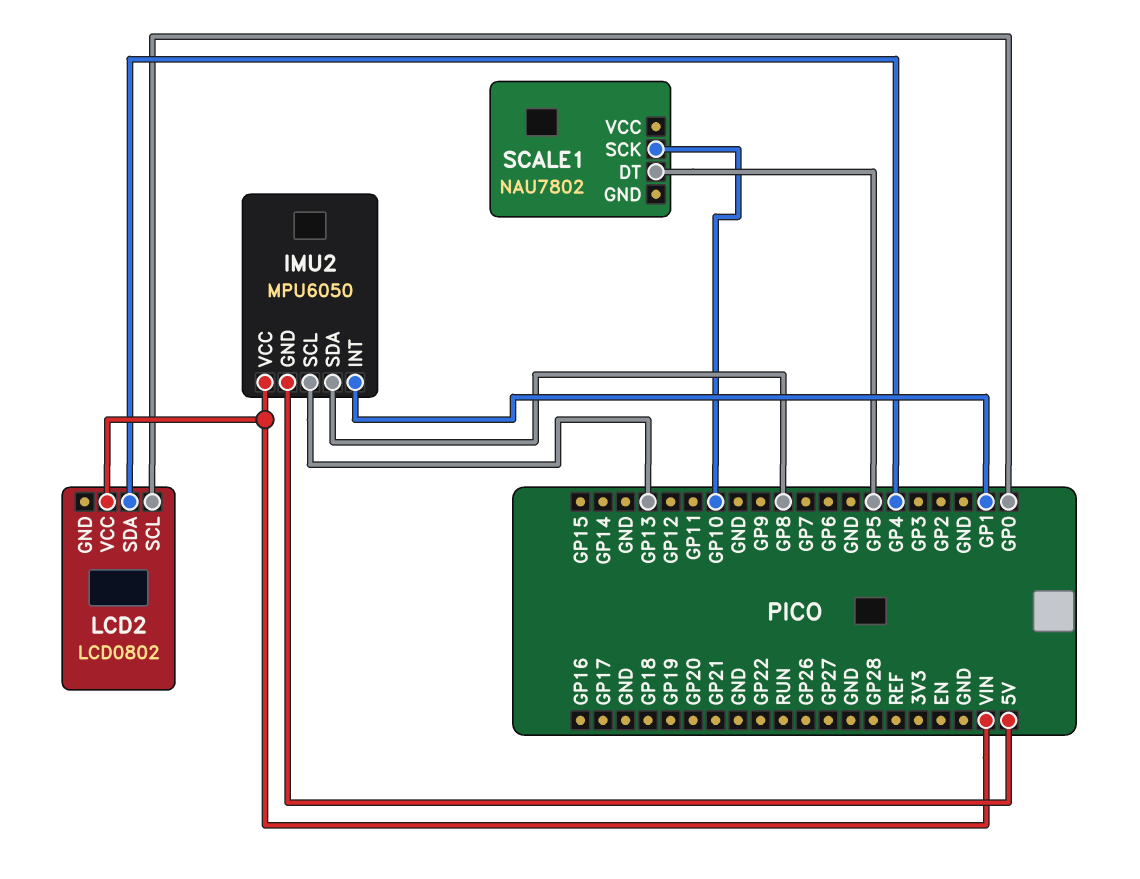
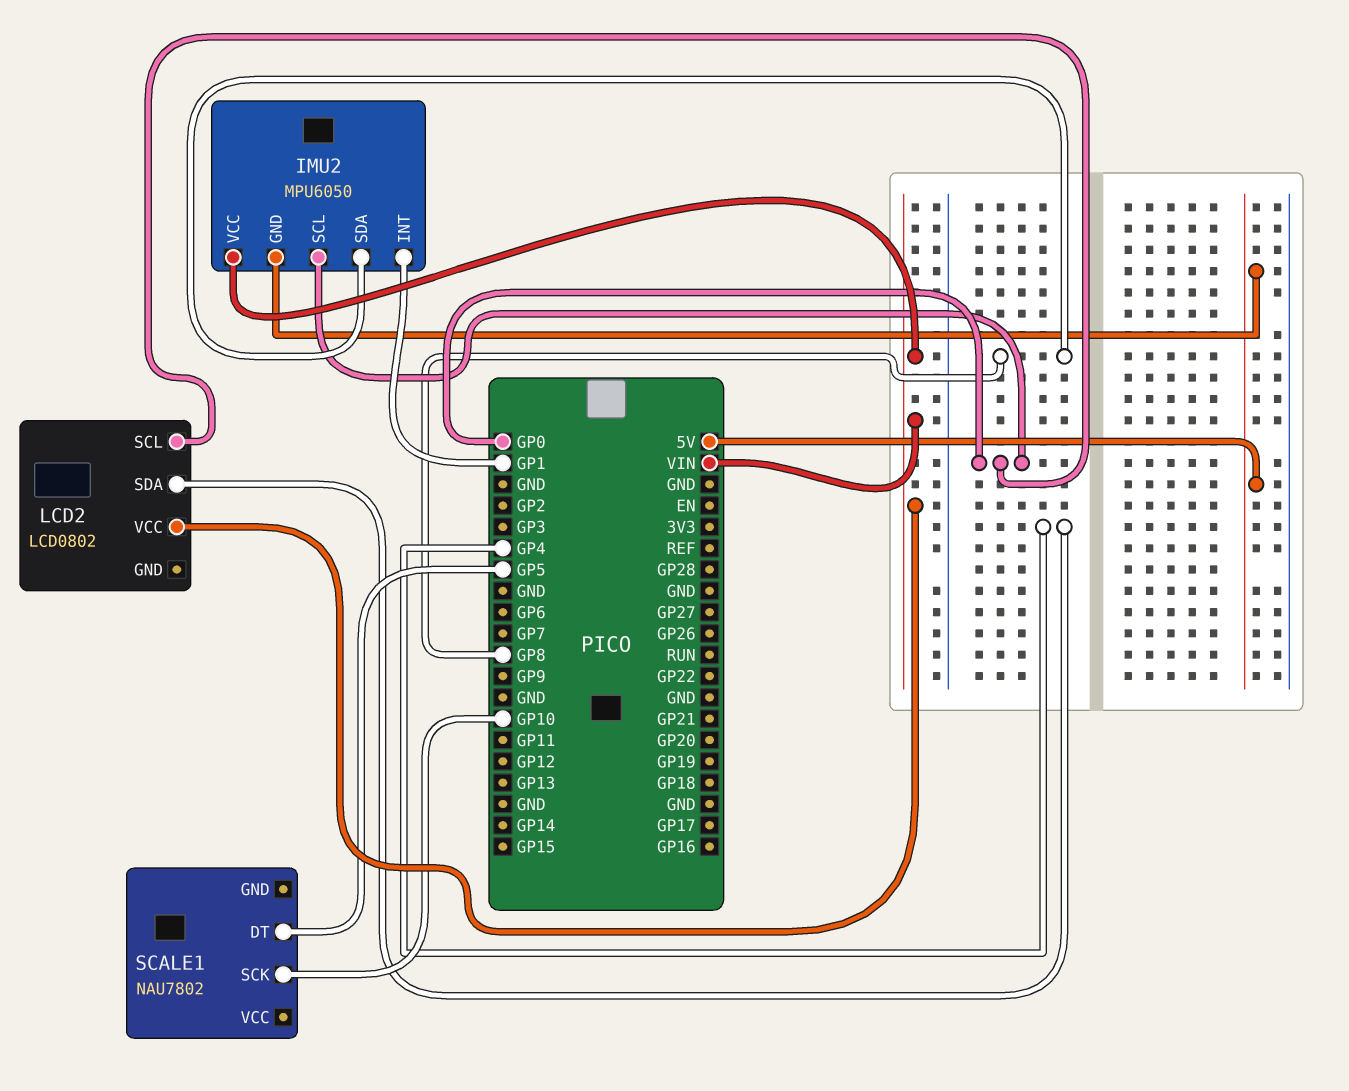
IMU2 pin SCL: GP13 -> GP0

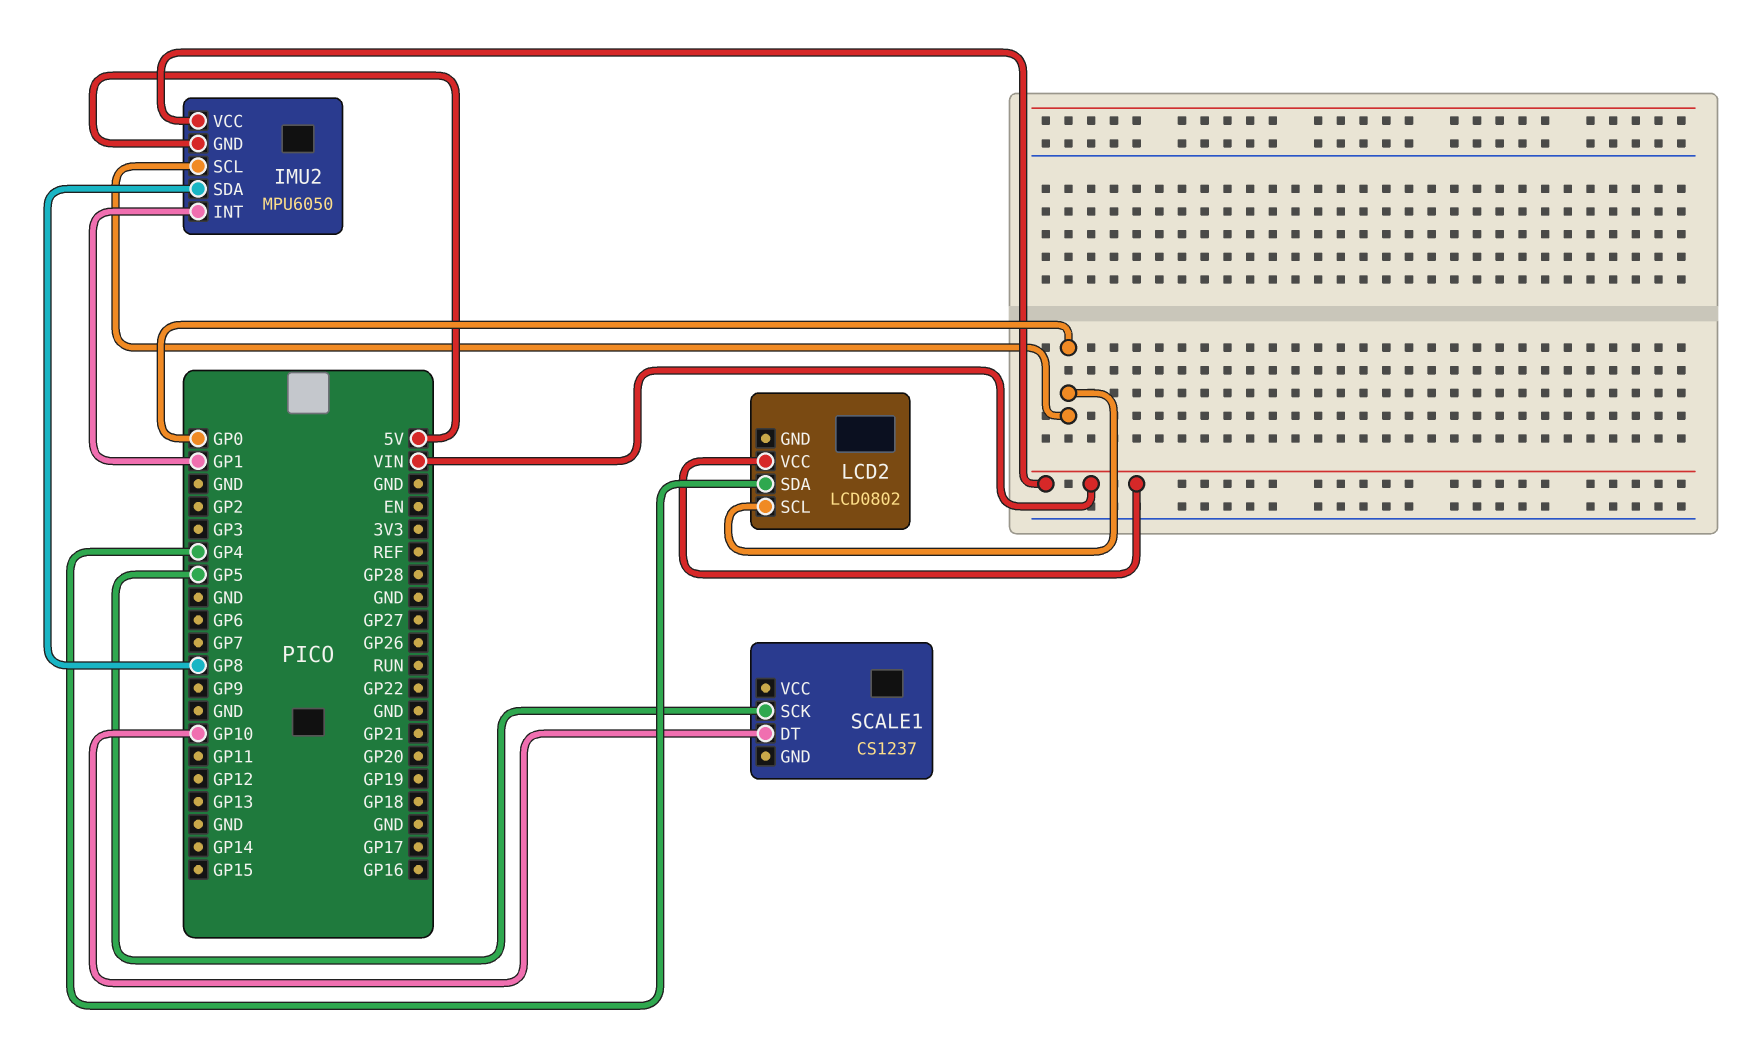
SCALE1: NAU7802 -> CS1237
SCALE1 pin DT: GP5 -> GP10
SCALE1 pin SCK: GP10 -> GP5

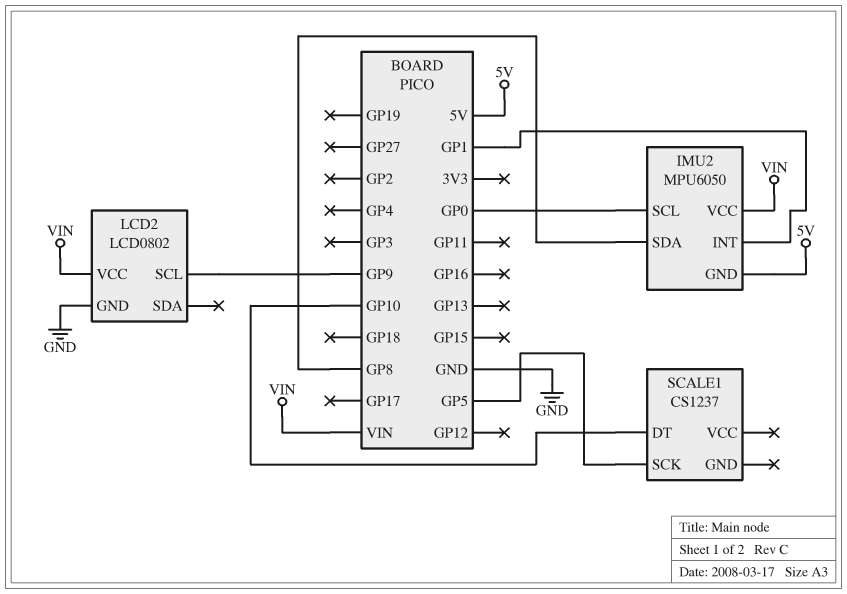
LCD2 pin GND: none -> GND
LCD2 pin SCL: GP0 -> GP9
LCD2 pin SDA: GP4 -> none

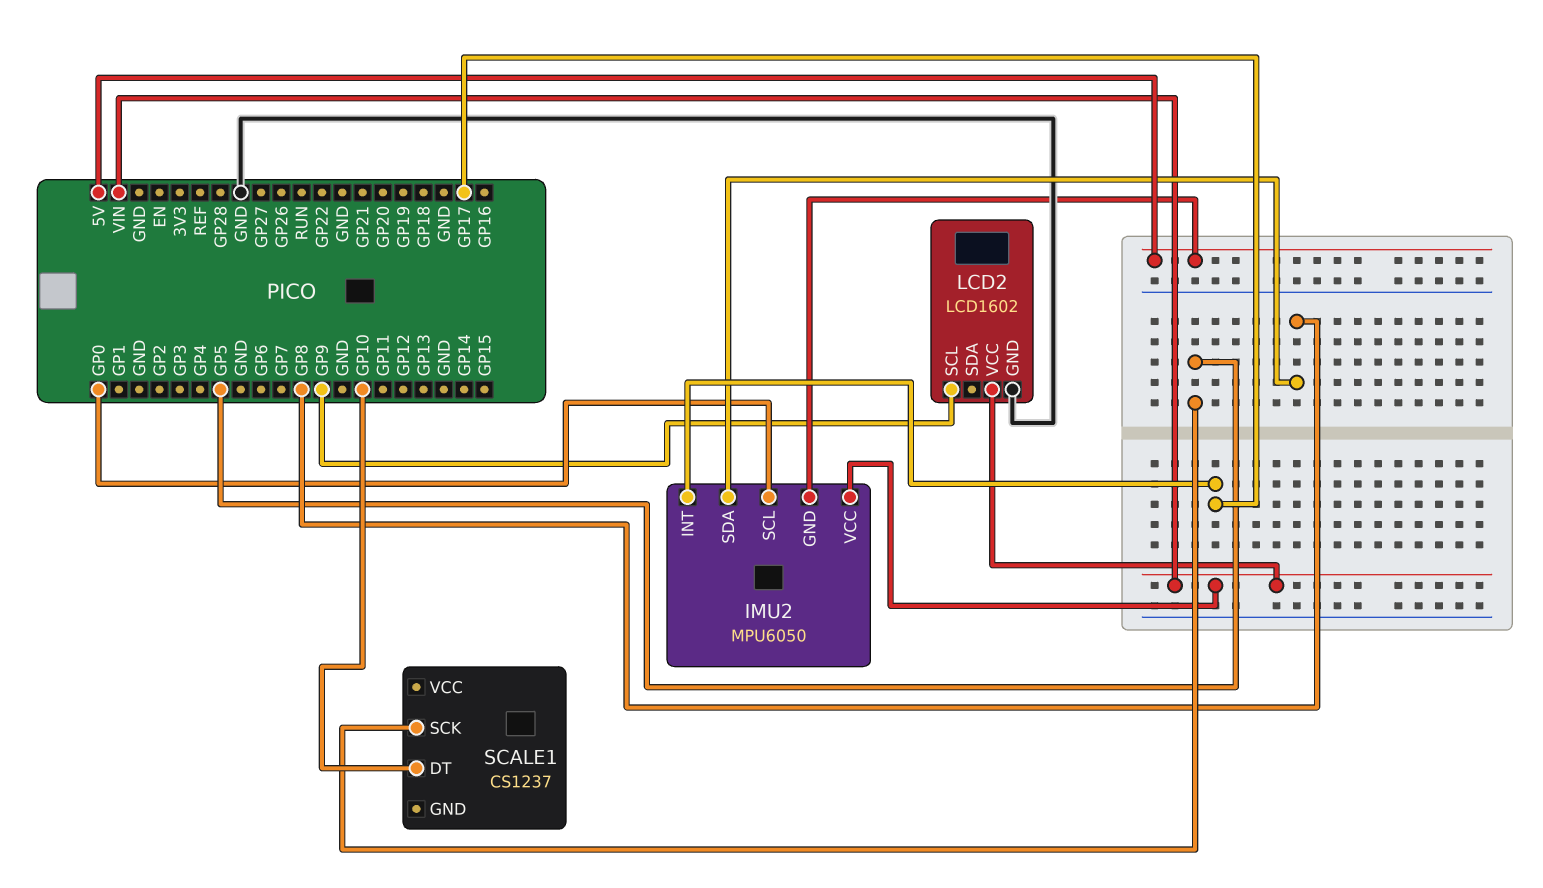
IMU2 pin INT: GP1 -> GP17
LCD2: LCD0802 -> LCD1602

